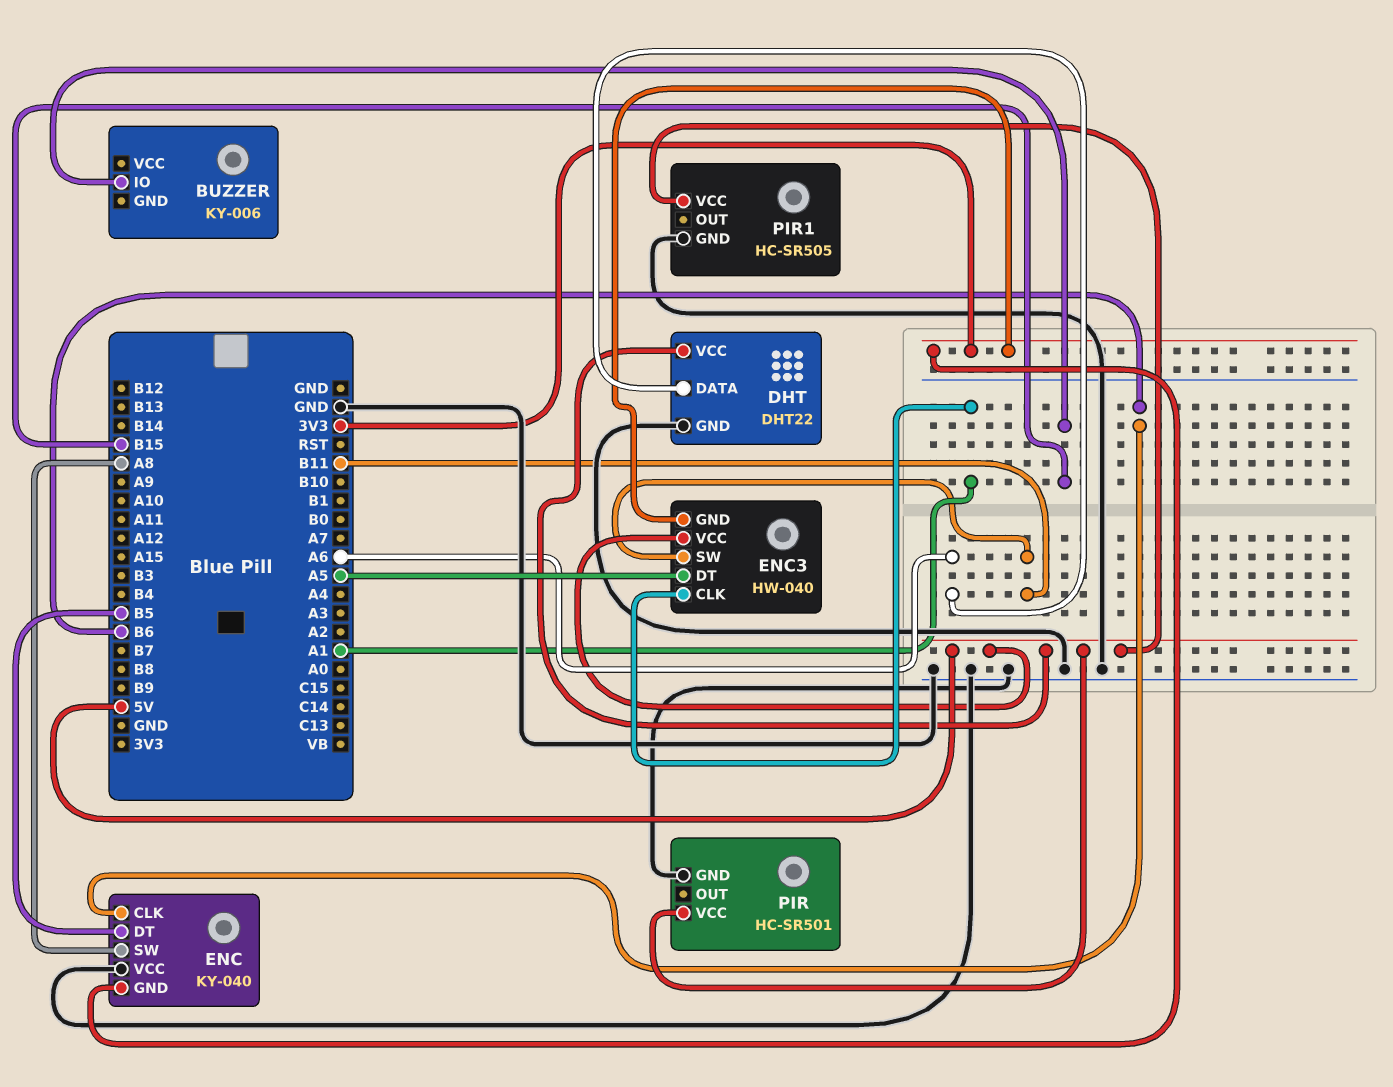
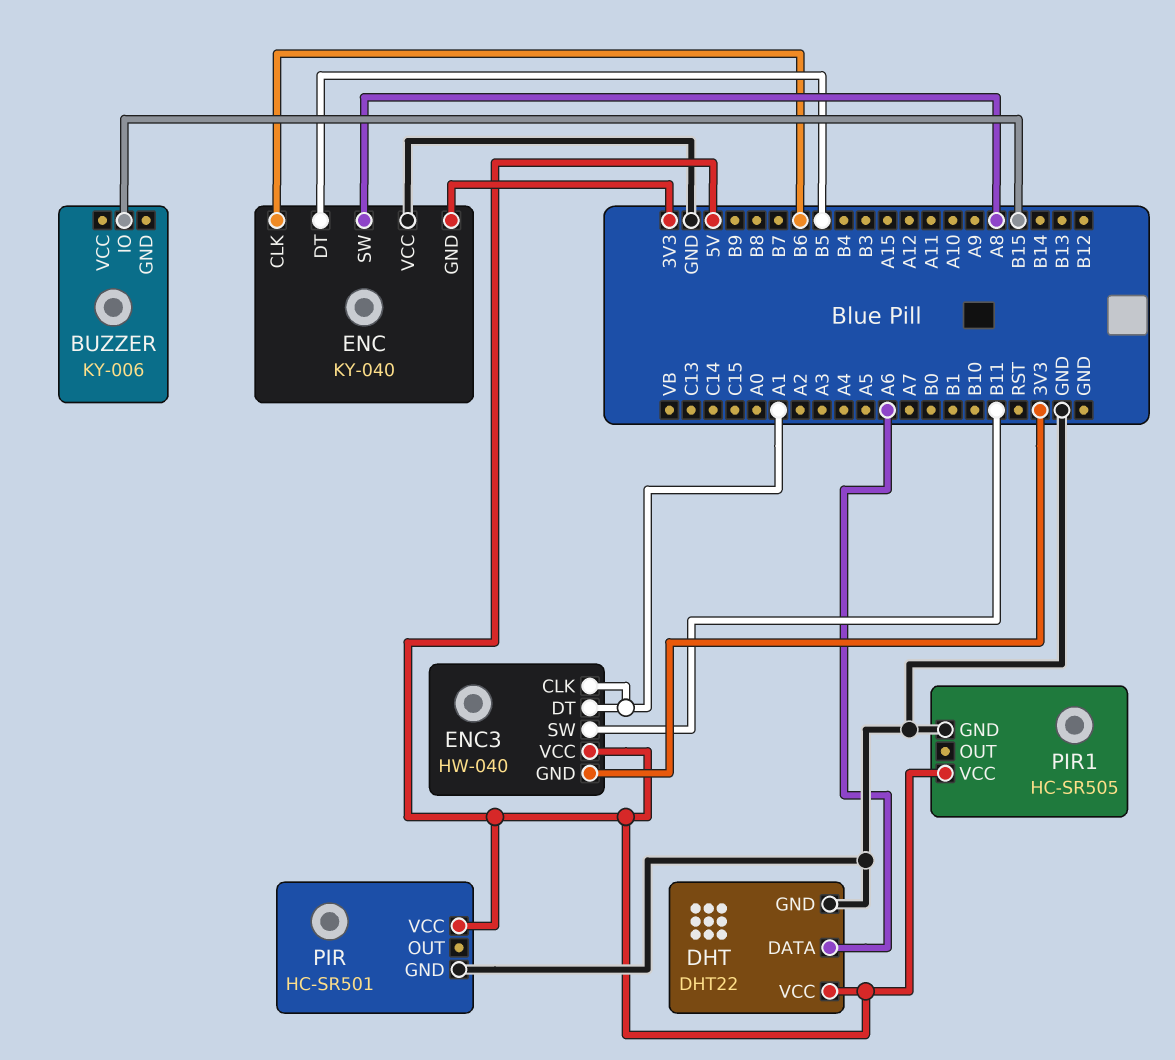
ENC3 pin DT: A5 -> A1

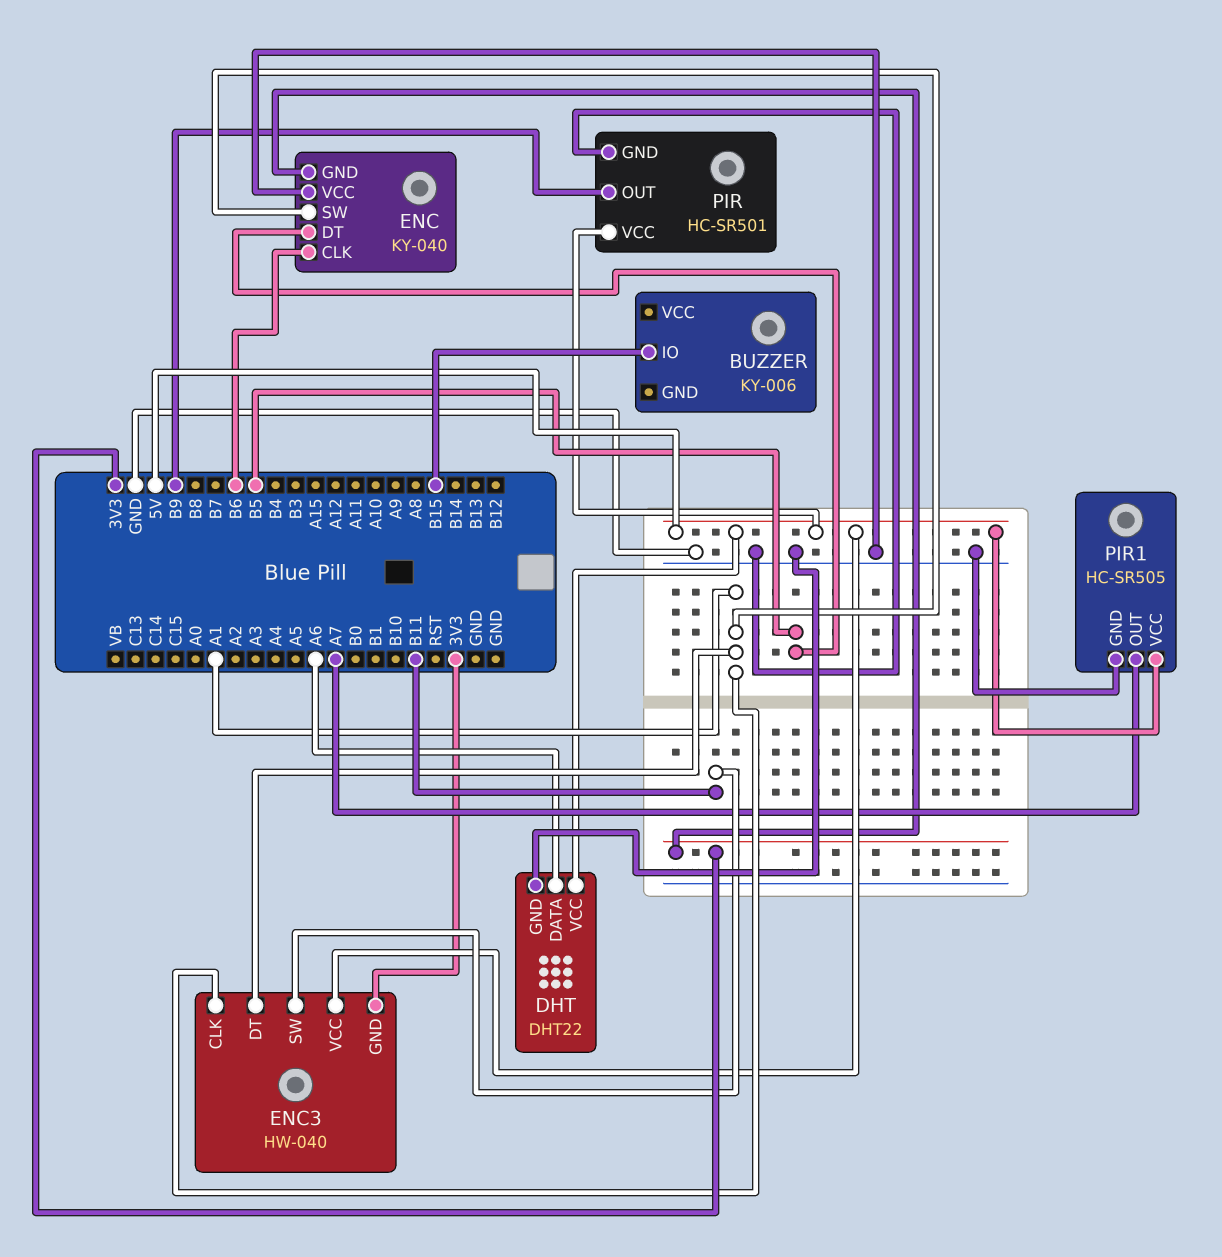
ENC pin SW: A8 -> A1
PIR pin OUT: none -> B9
PIR1 pin OUT: none -> A7

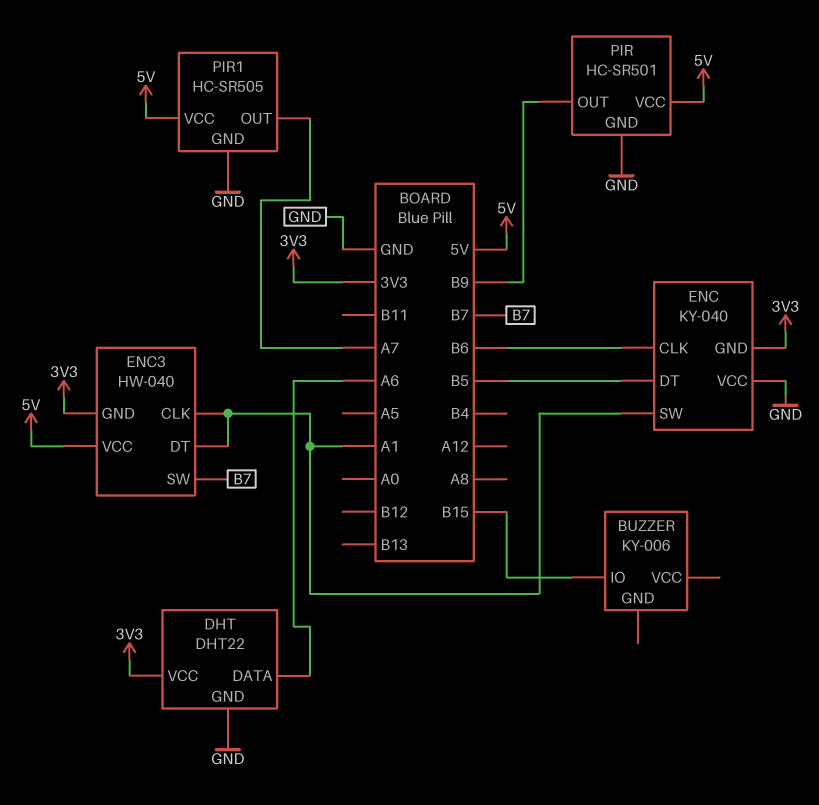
DHT pin VCC: 5V -> 3V3
ENC3 pin SW: B11 -> B7

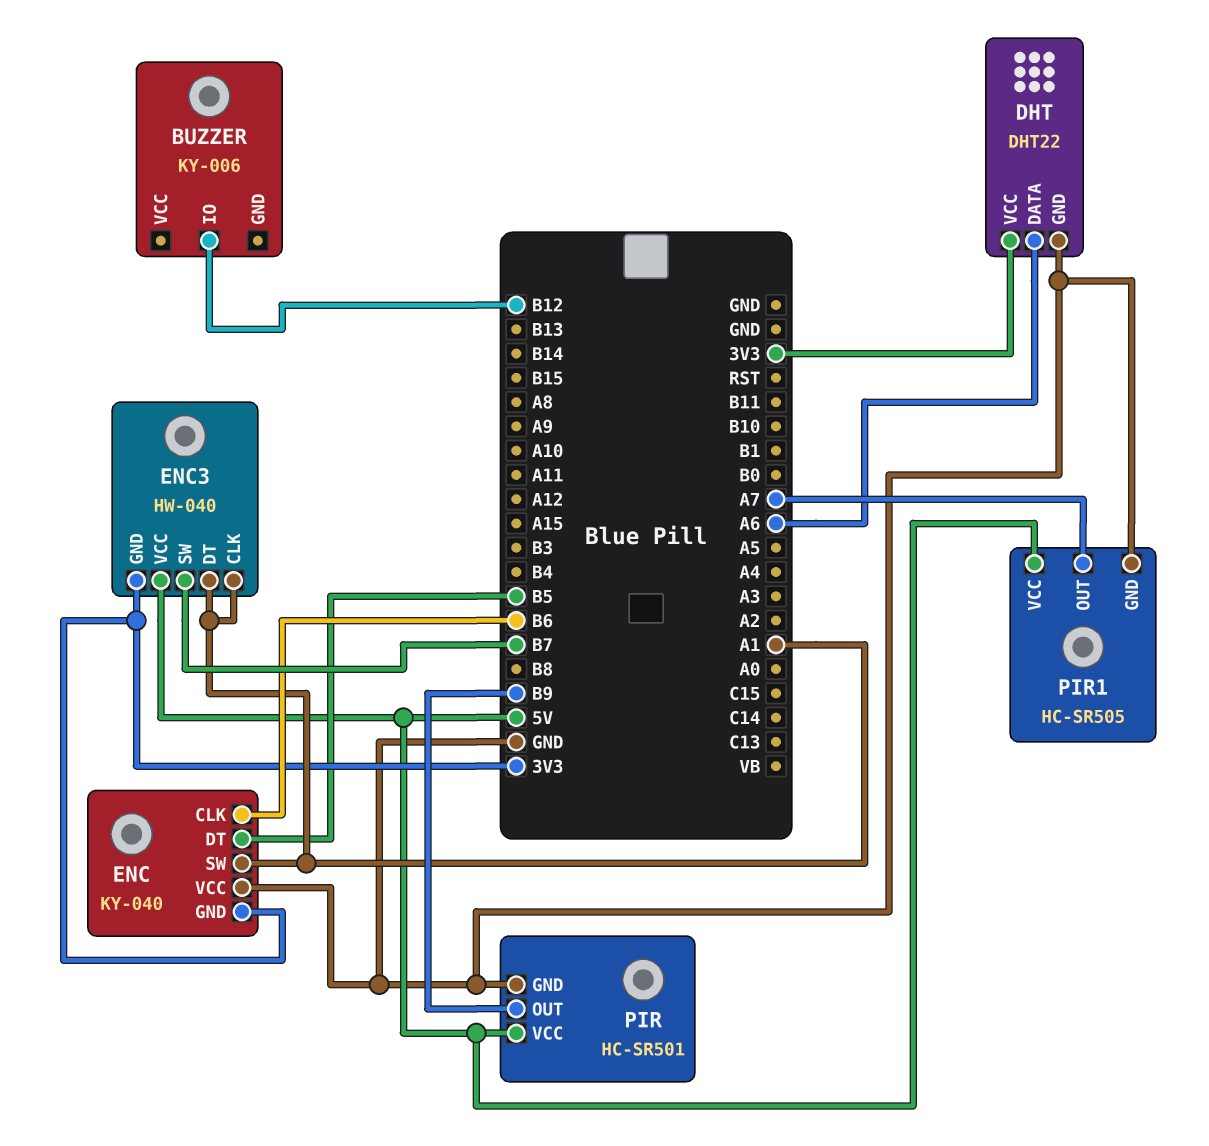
BUZZER pin IO: B15 -> B12

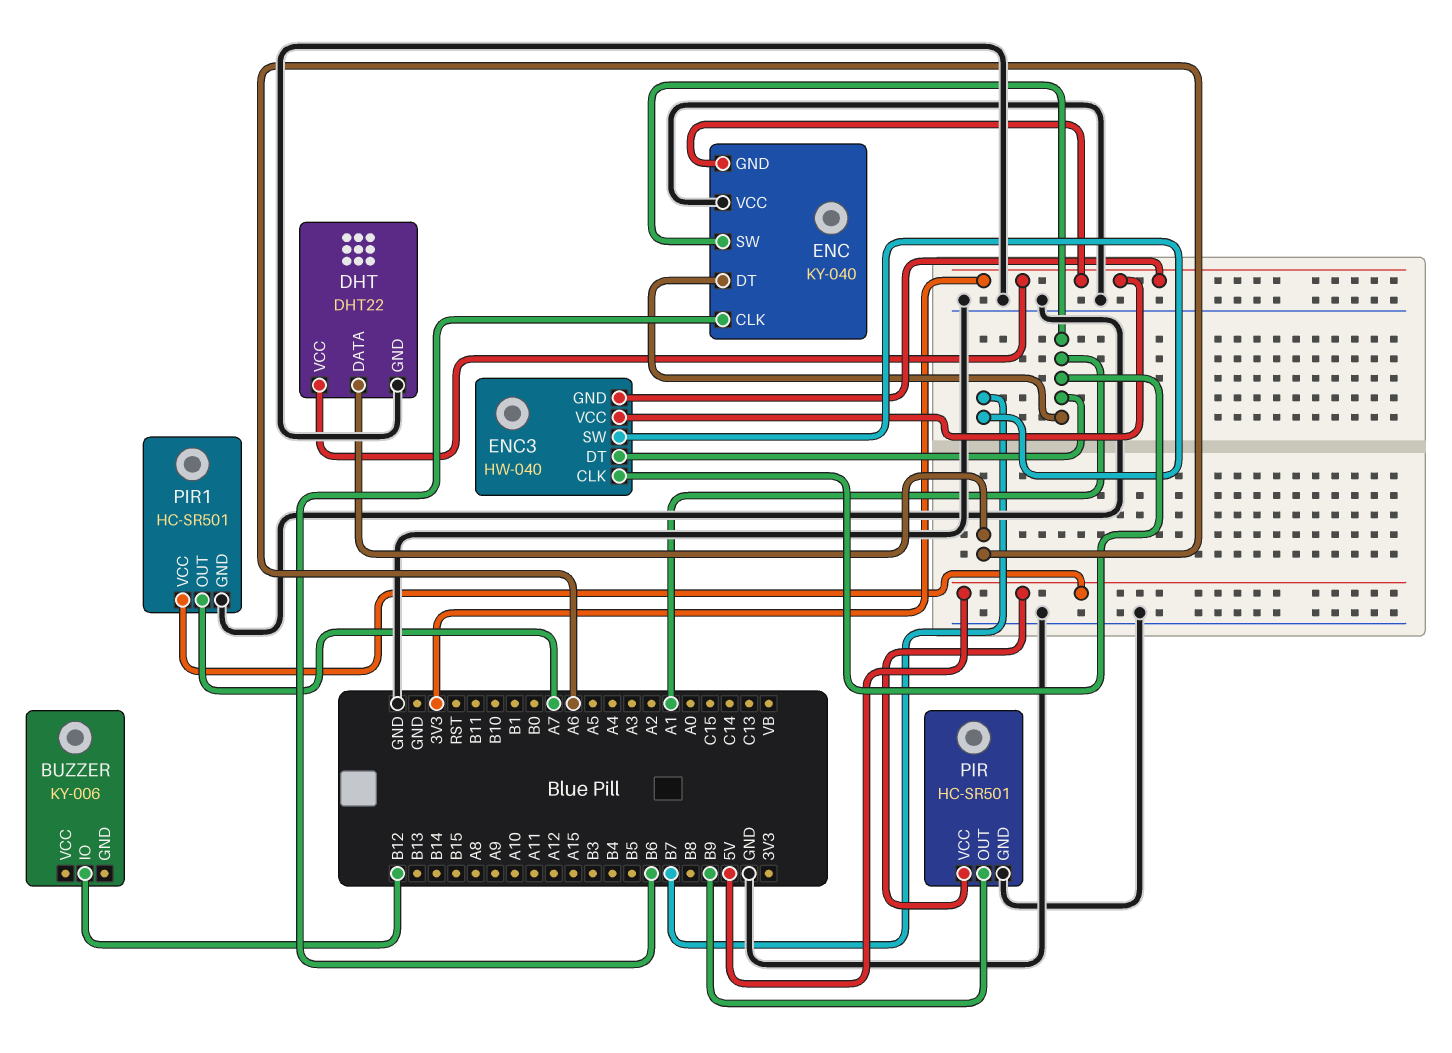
ENC pin DT: B5 -> A1
ENC3 pin VCC: 5V -> 3V3
PIR1: HC-SR505 -> HC-SR501

